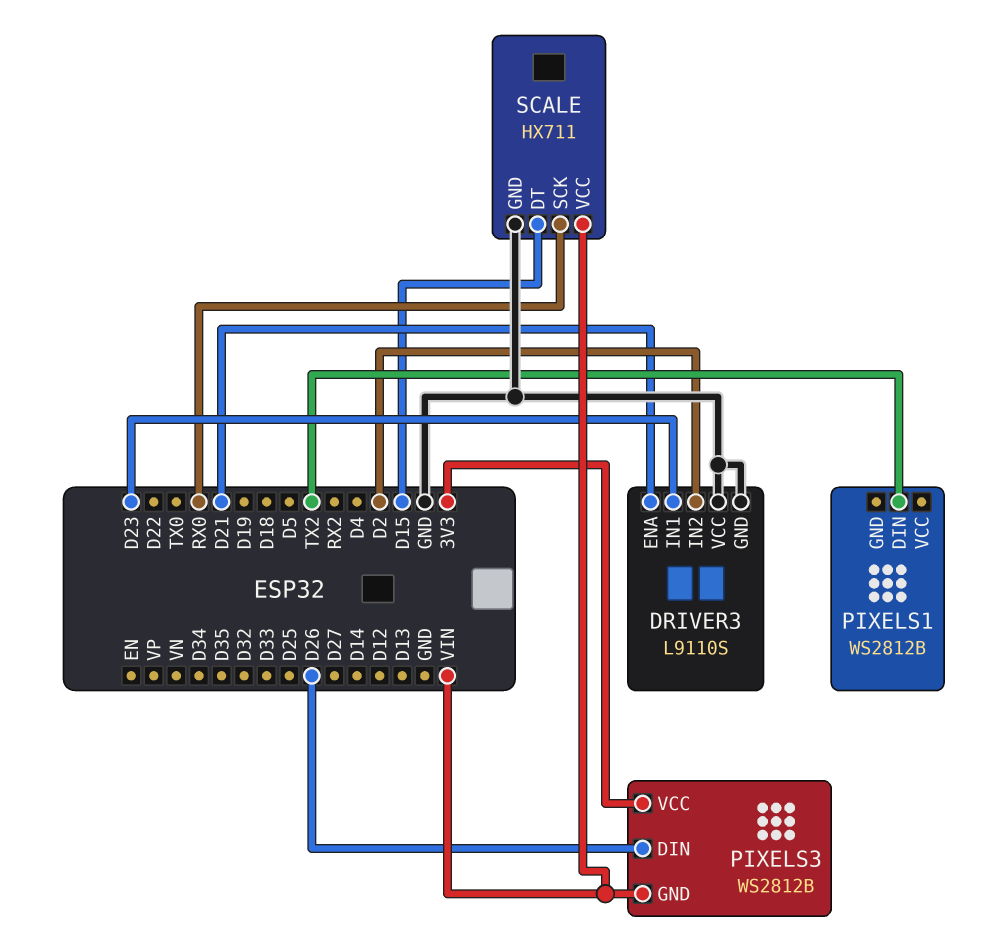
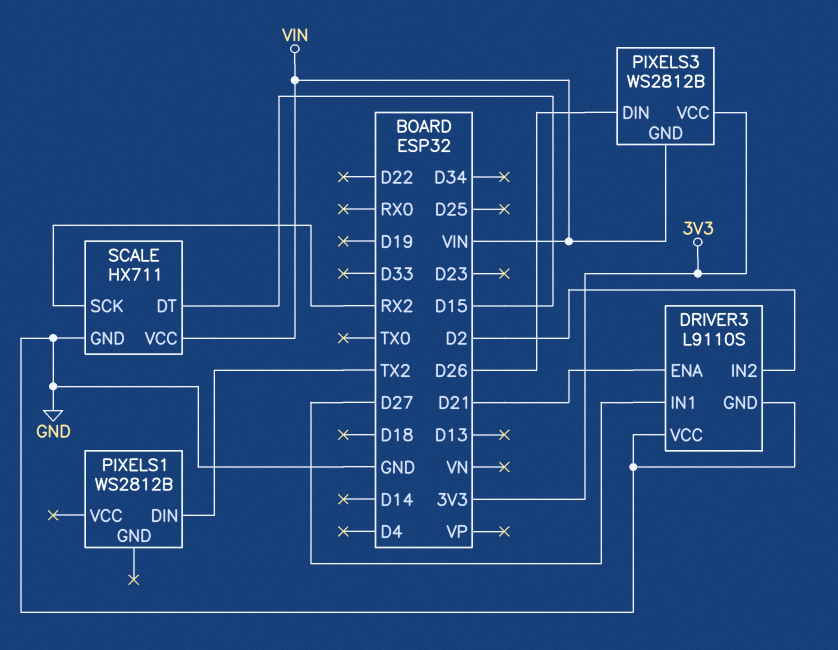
DRIVER3 pin IN1: D23 -> D27
SCALE pin SCK: RX0 -> RX2

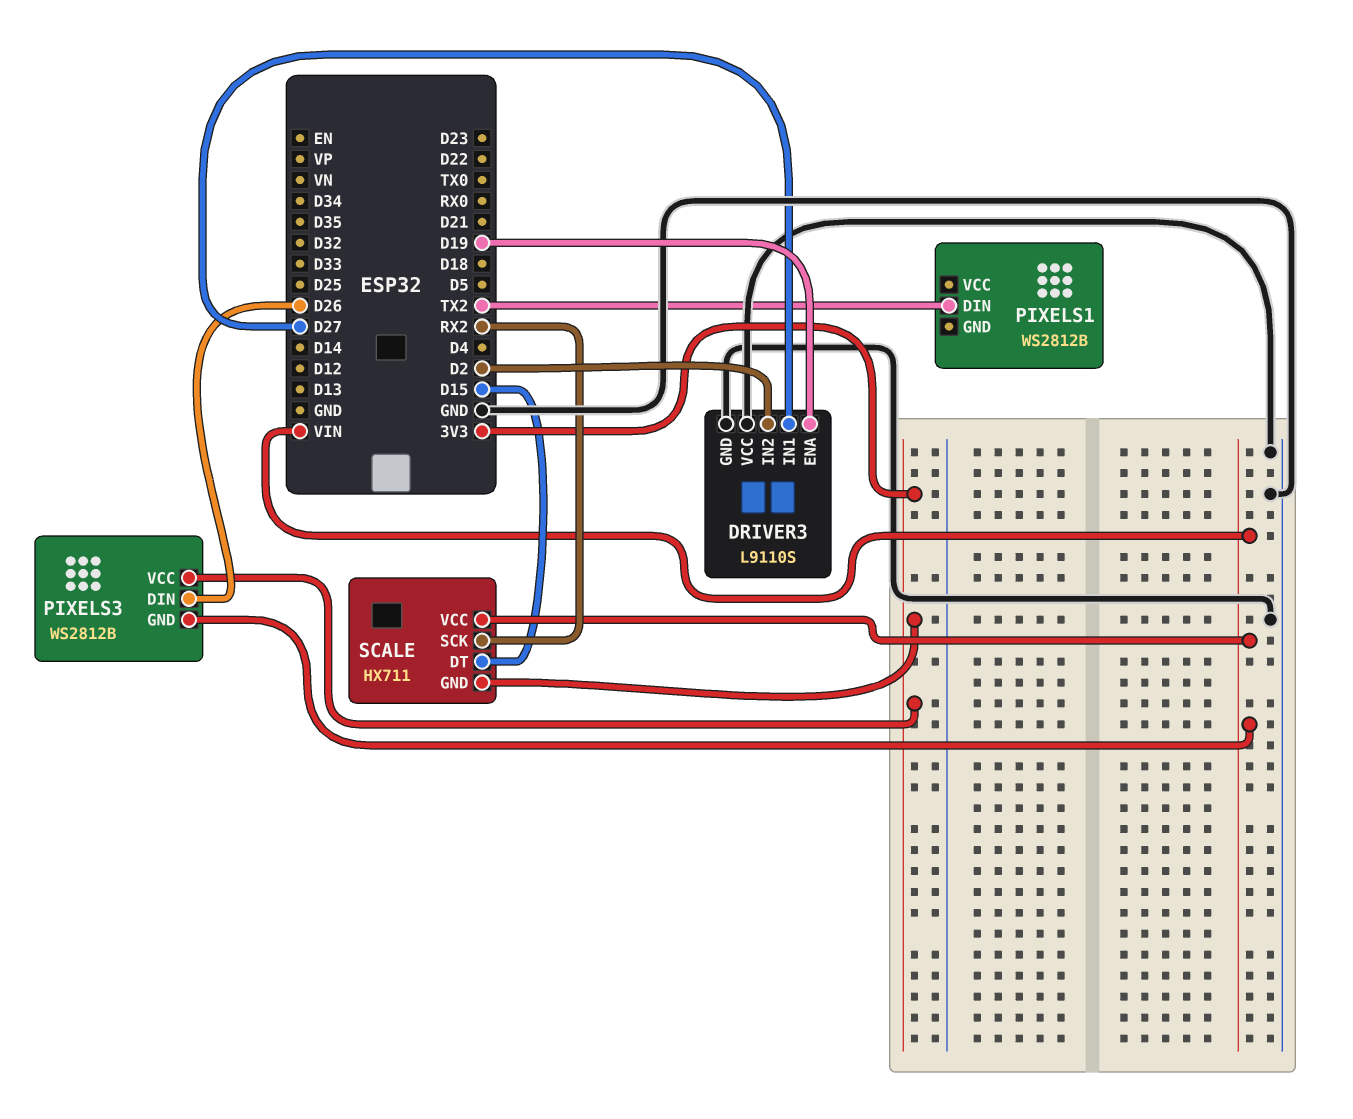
DRIVER3 pin ENA: D21 -> D19
SCALE pin GND: GND -> 3V3

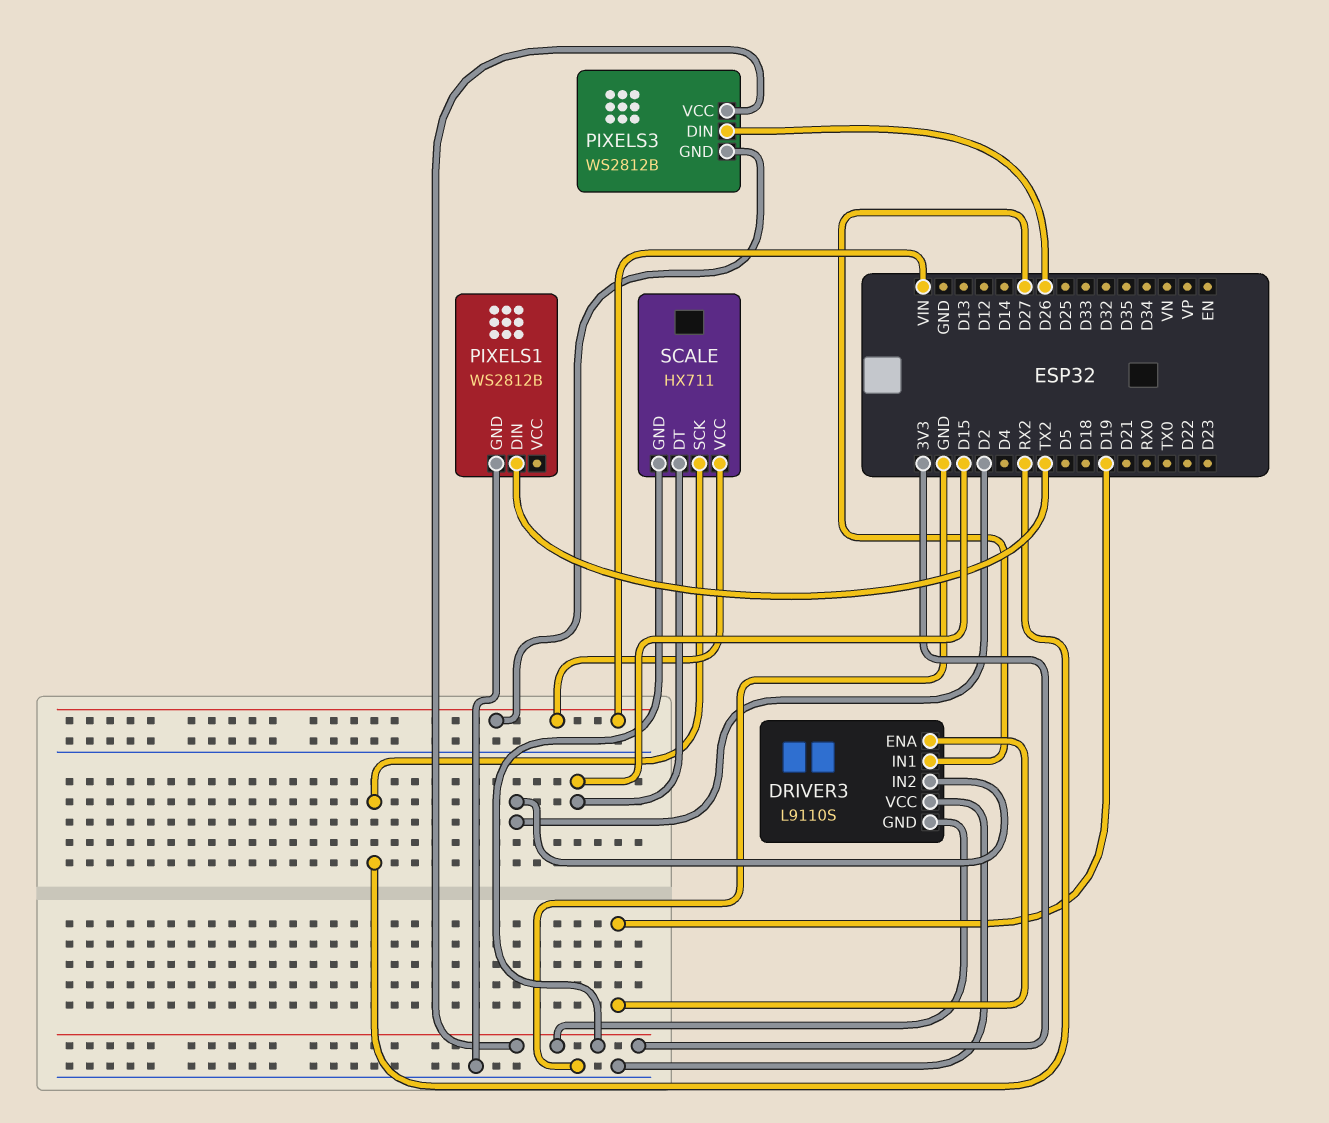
DRIVER3 pin GND: GND -> 3V3
PIXELS1 pin GND: none -> GND

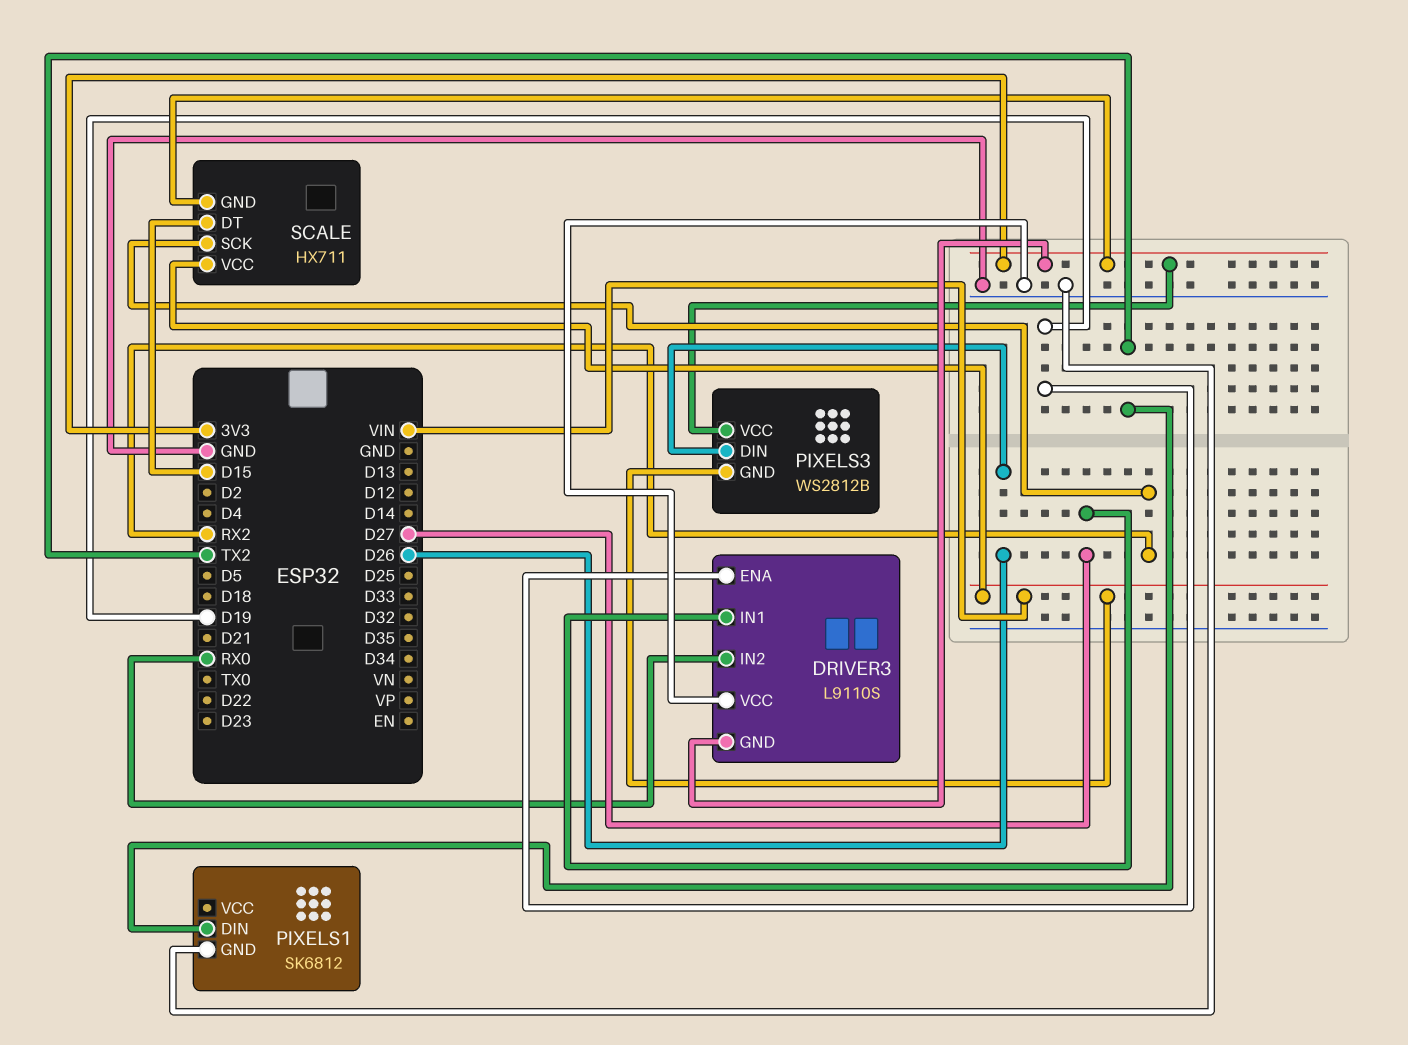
DRIVER3 pin IN2: D2 -> RX0
PIXELS1: WS2812B -> SK6812

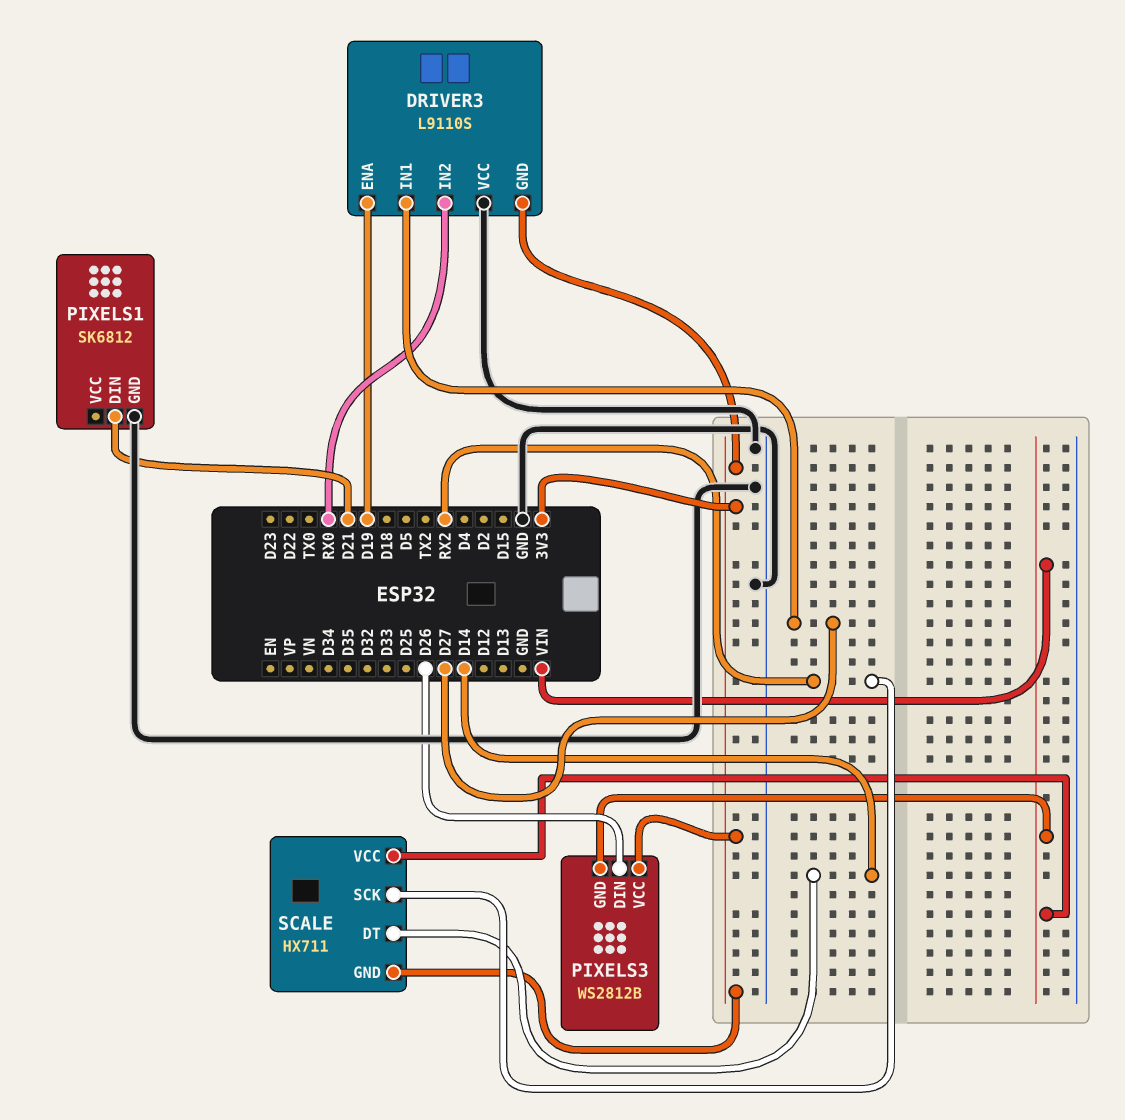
PIXELS1 pin DIN: TX2 -> D21
SCALE pin DT: D15 -> D14

